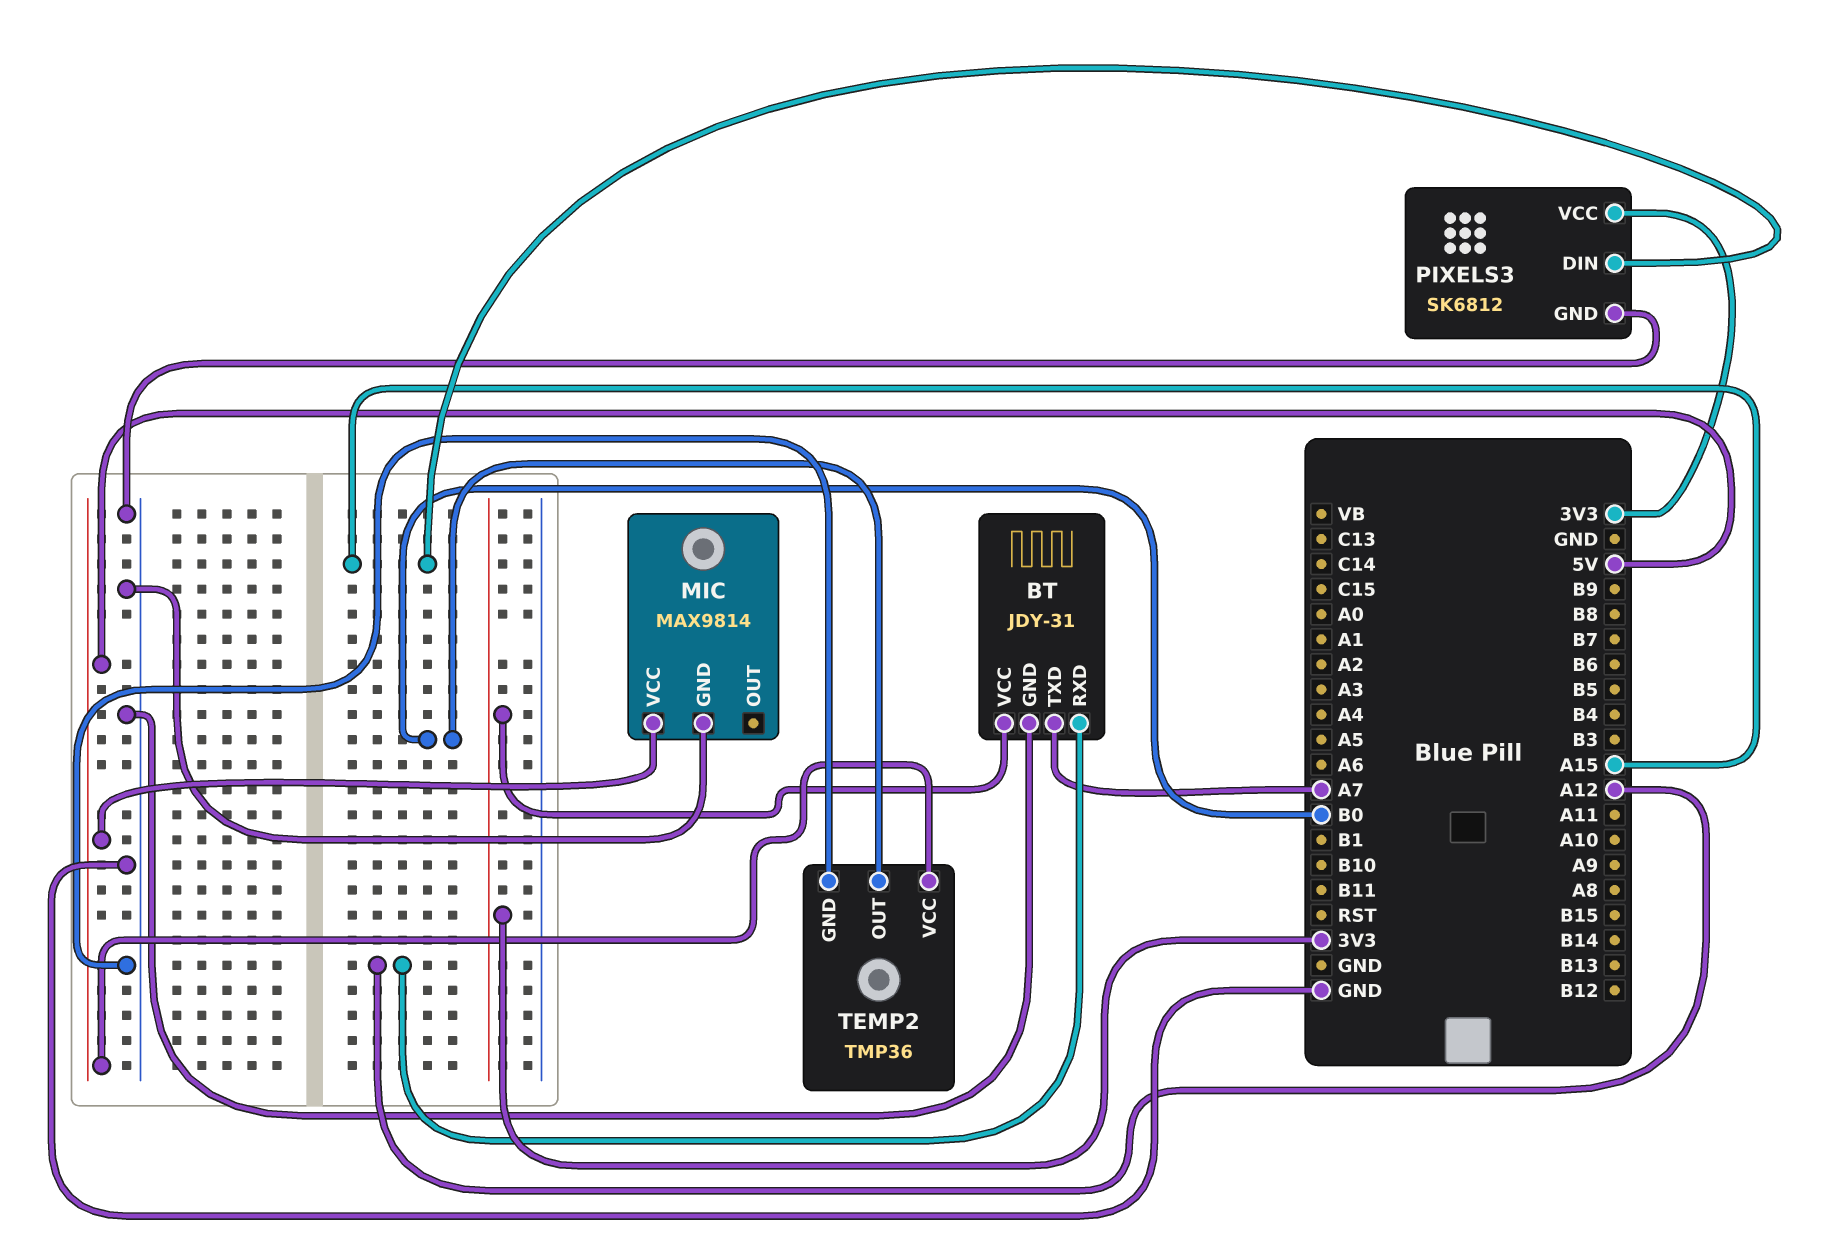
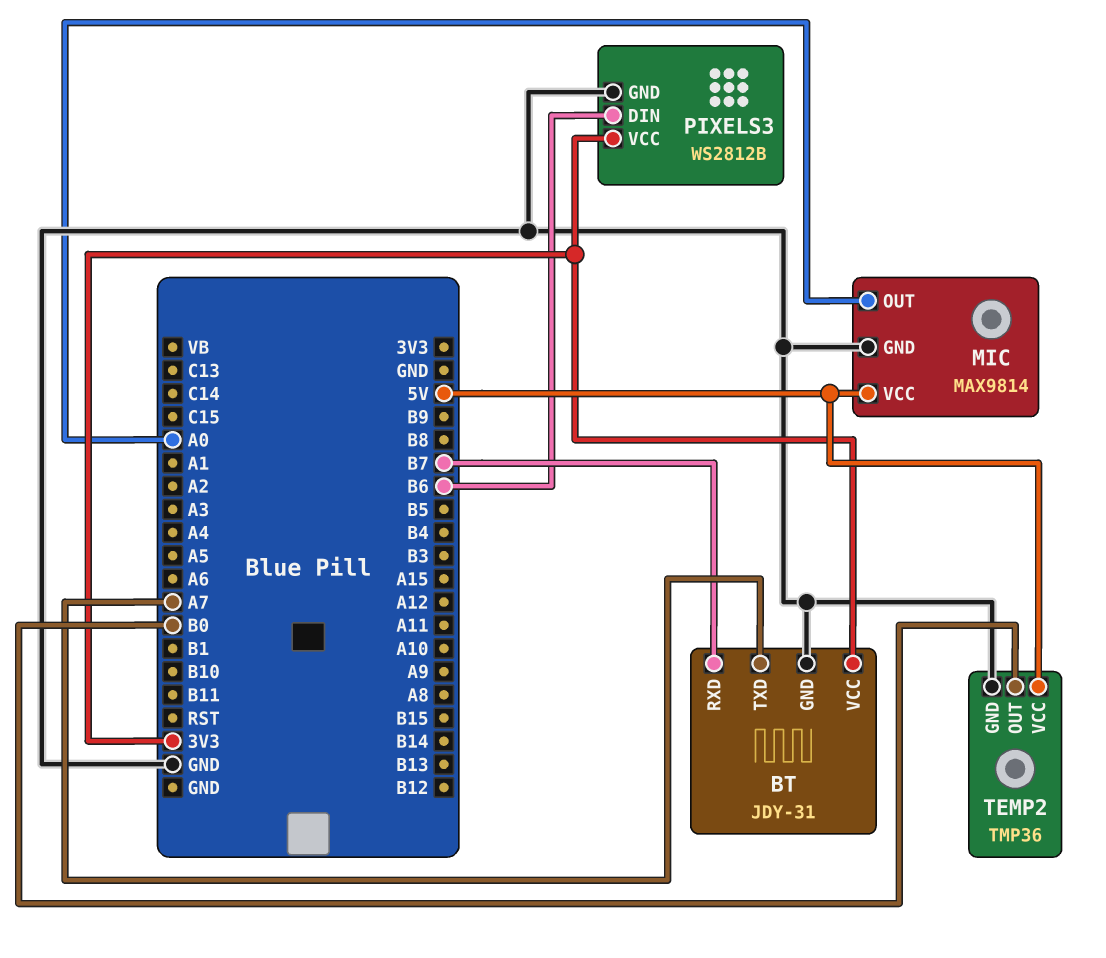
BT pin RXD: A12 -> B7
MIC pin OUT: none -> A0
PIXELS3: SK6812 -> WS2812B
PIXELS3 pin DIN: A15 -> B6

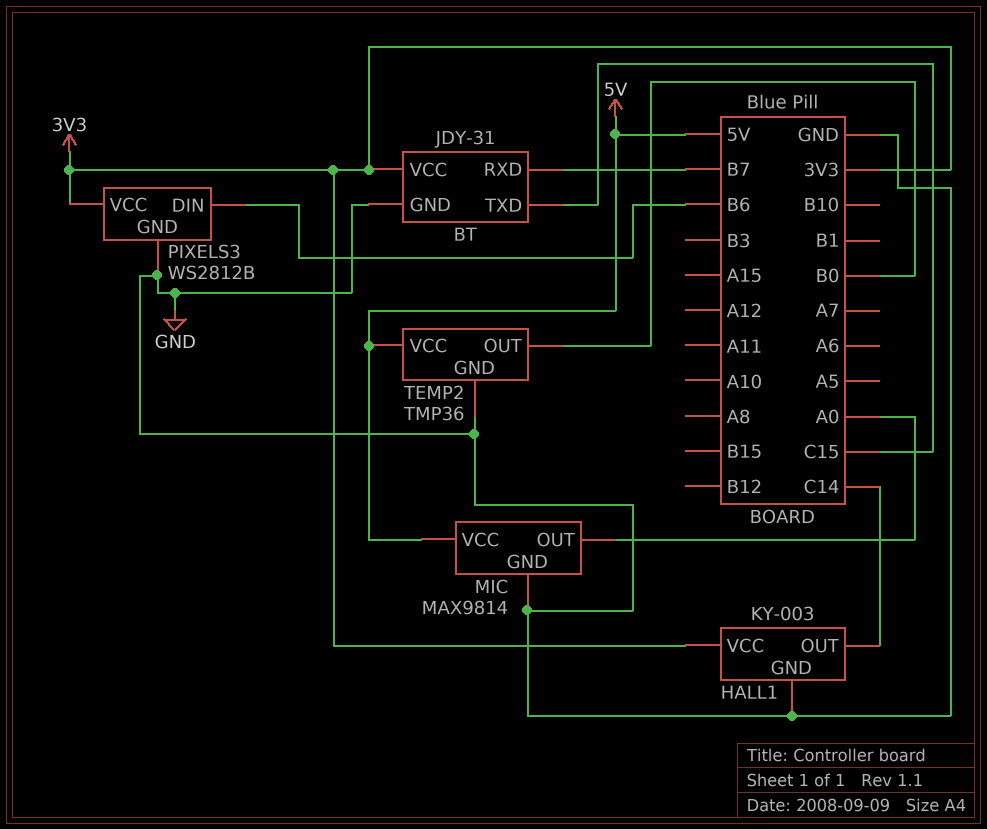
BT pin TXD: A7 -> C15
HALL1: none -> KY-003
HALL1 pin GND: none -> GND
HALL1 pin OUT: none -> C14
HALL1 pin VCC: none -> 3V3

